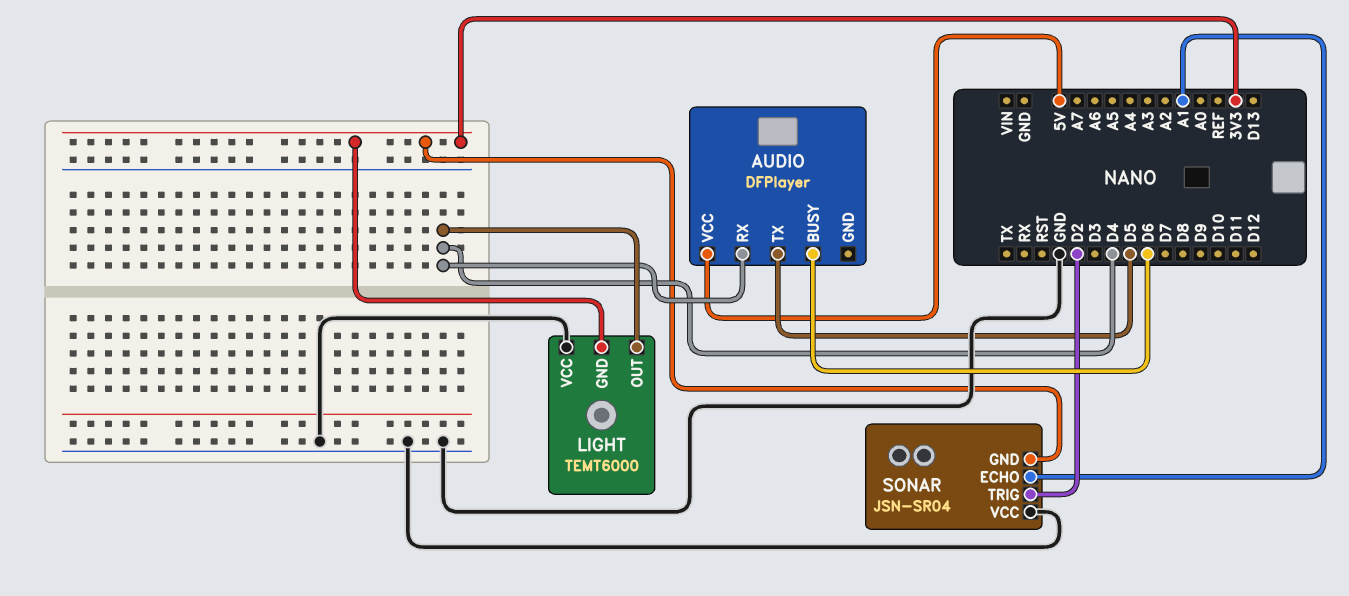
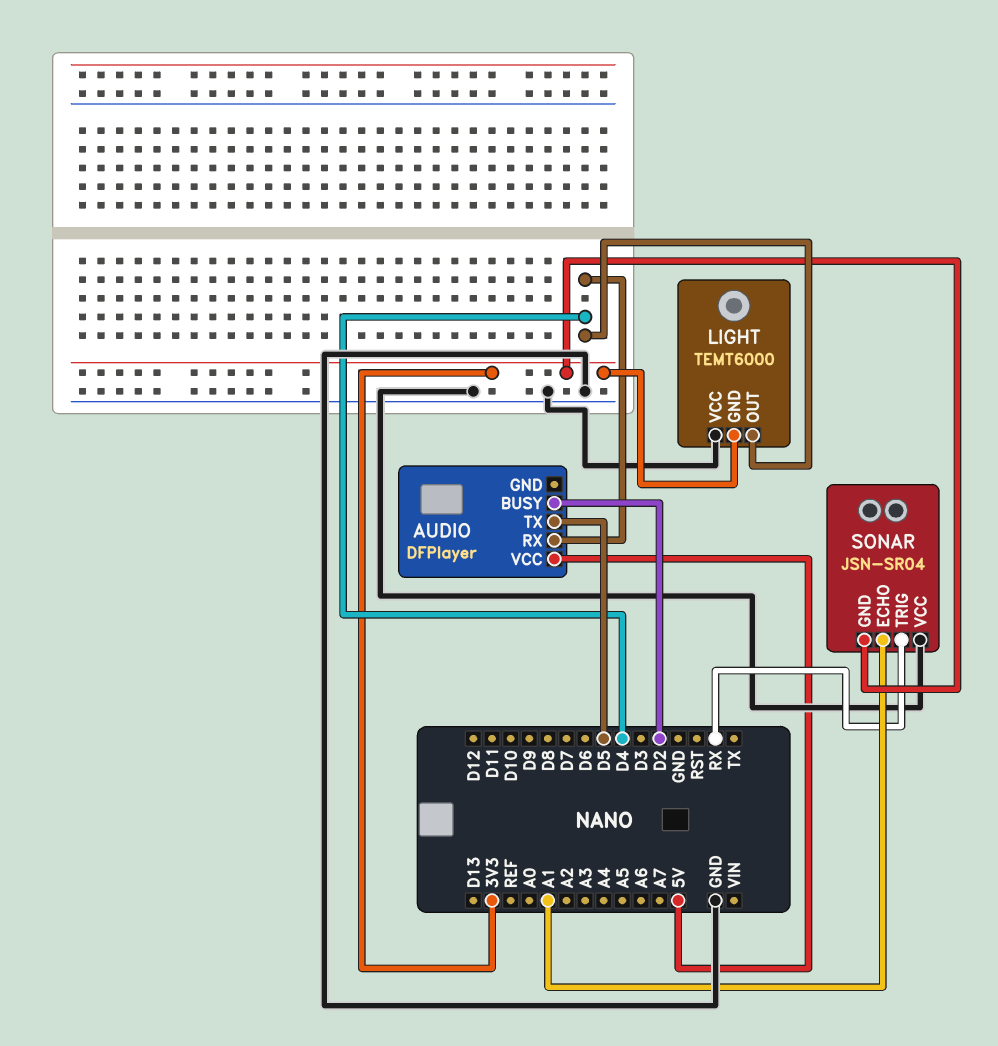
AUDIO pin BUSY: D6 -> D2
SONAR pin TRIG: D2 -> RX

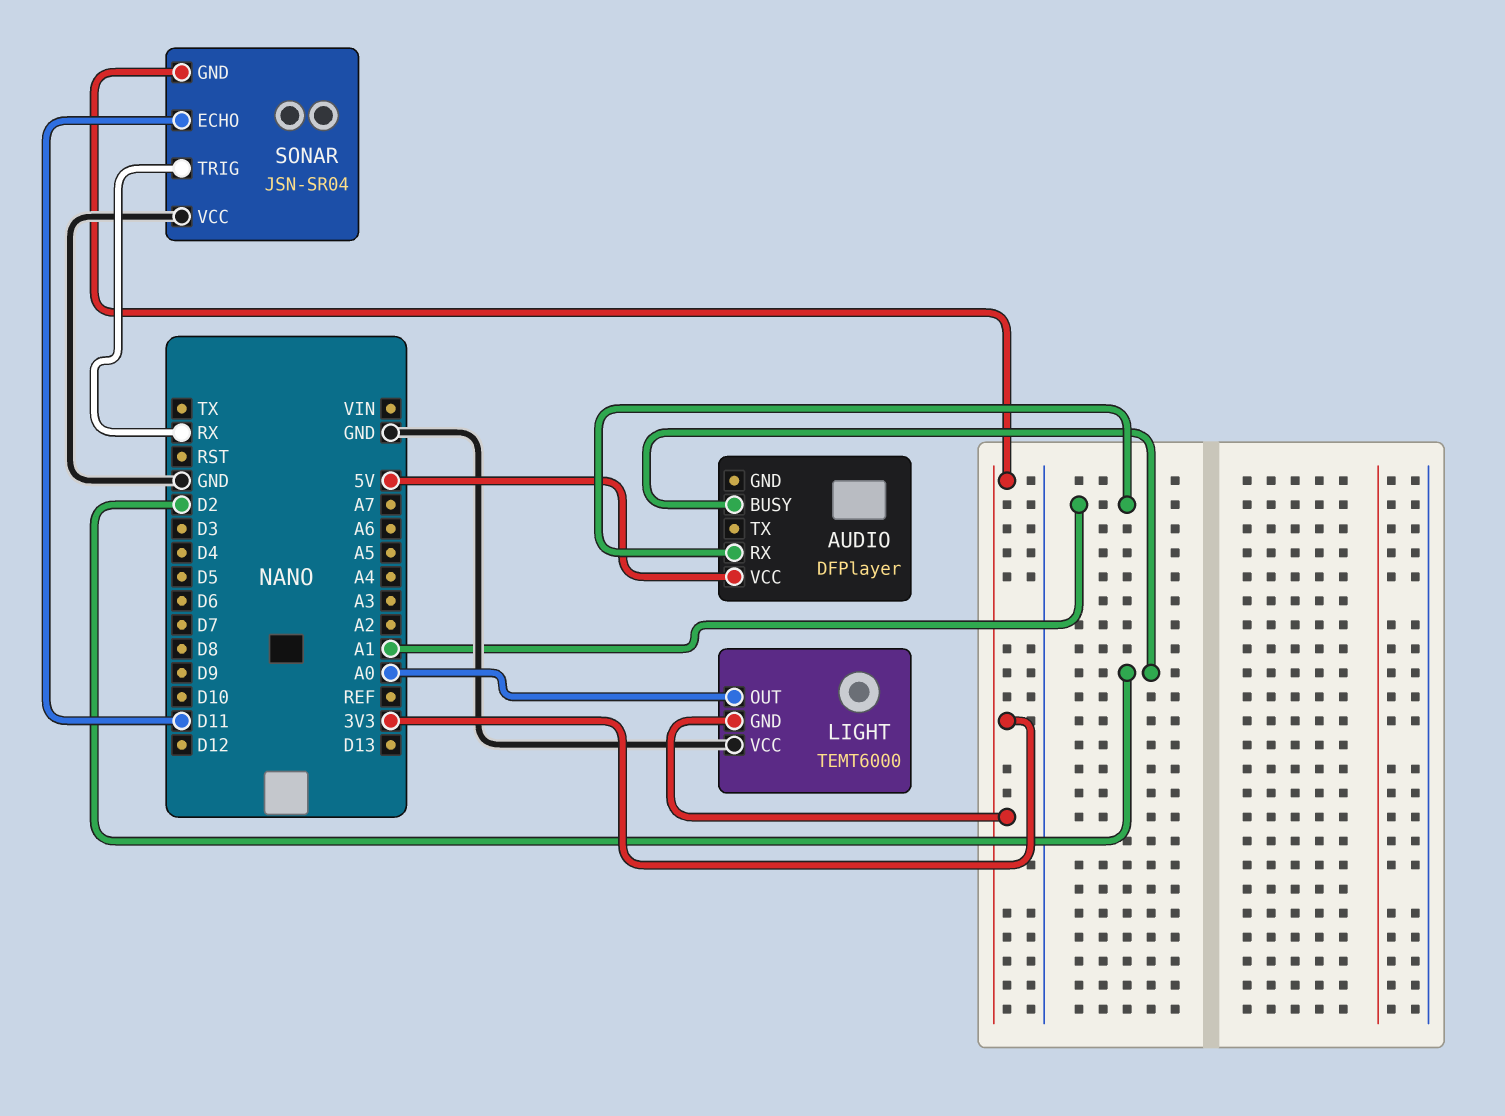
AUDIO pin RX: D4 -> A1
AUDIO pin TX: D5 -> none
LIGHT pin OUT: D4 -> A0
SONAR pin ECHO: A1 -> D11

